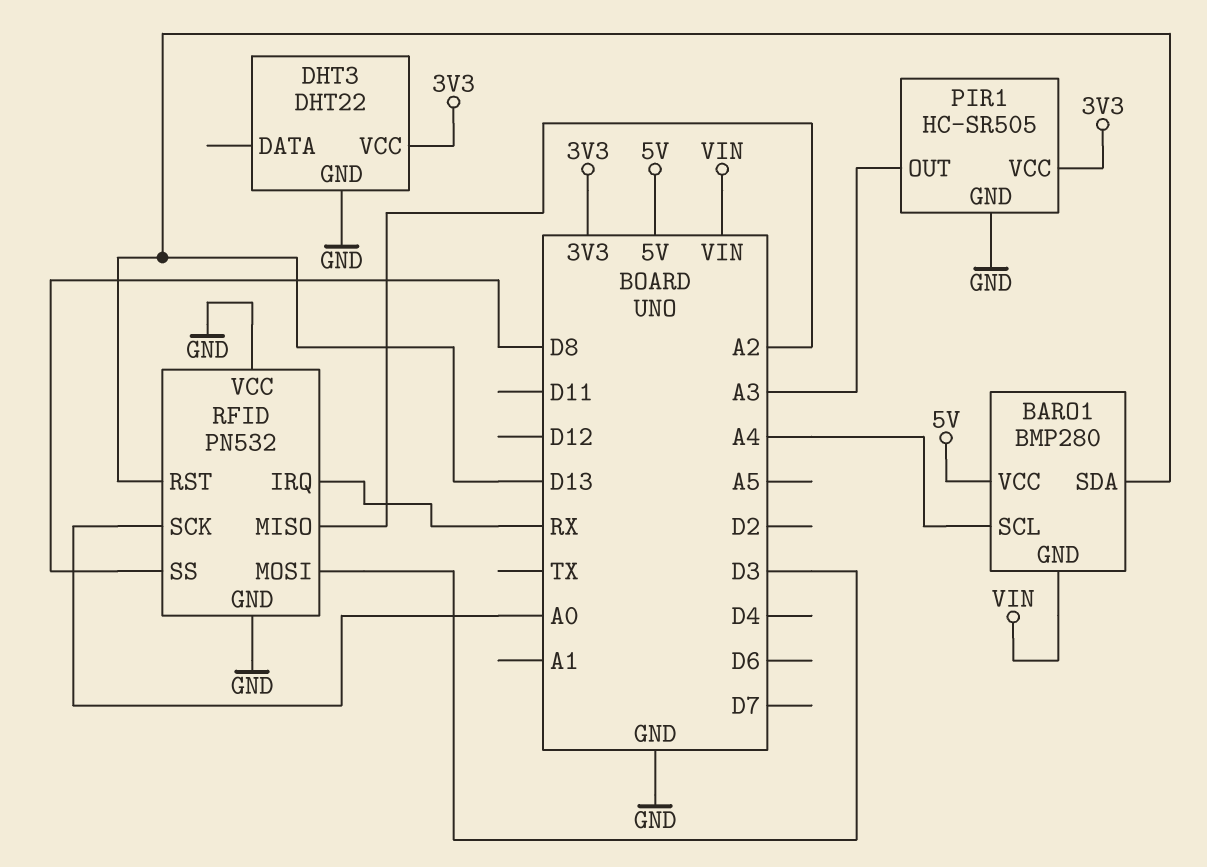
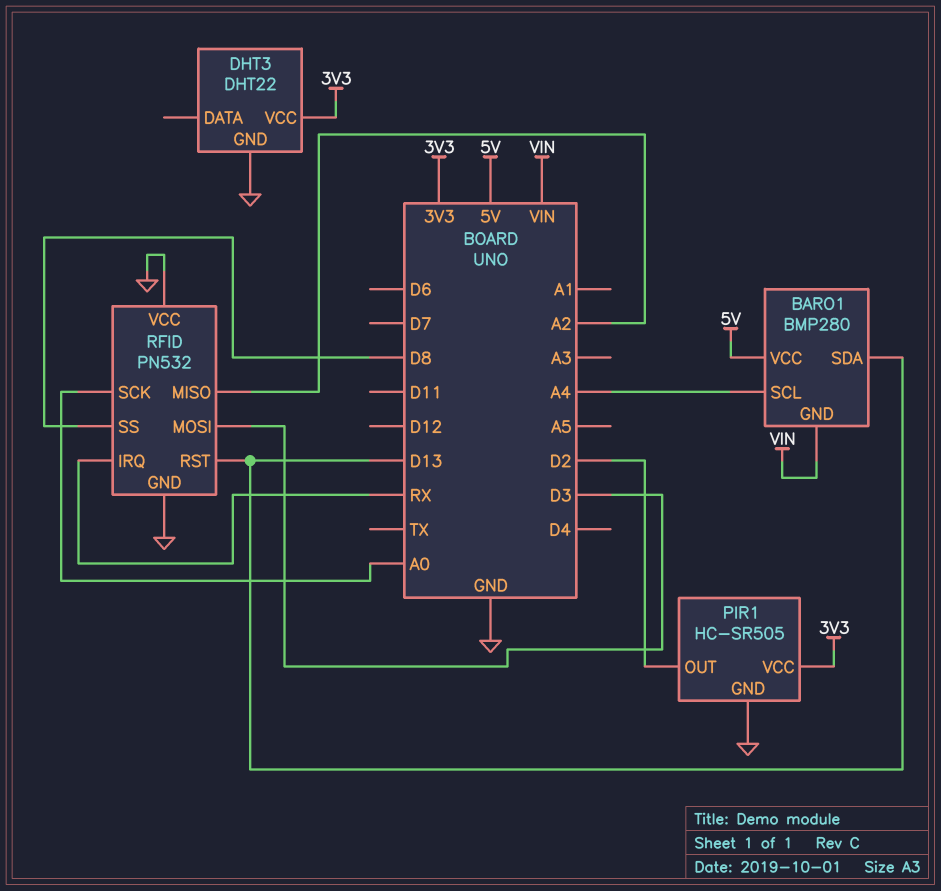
PIR1 pin OUT: A3 -> D2

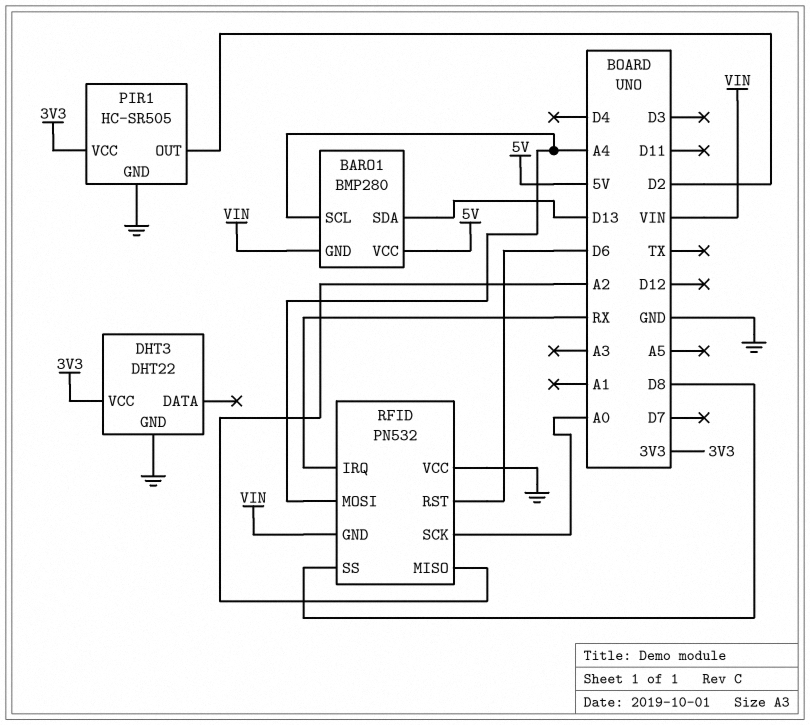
RFID pin GND: GND -> VIN
RFID pin MOSI: D3 -> A4
RFID pin RST: D13 -> D6

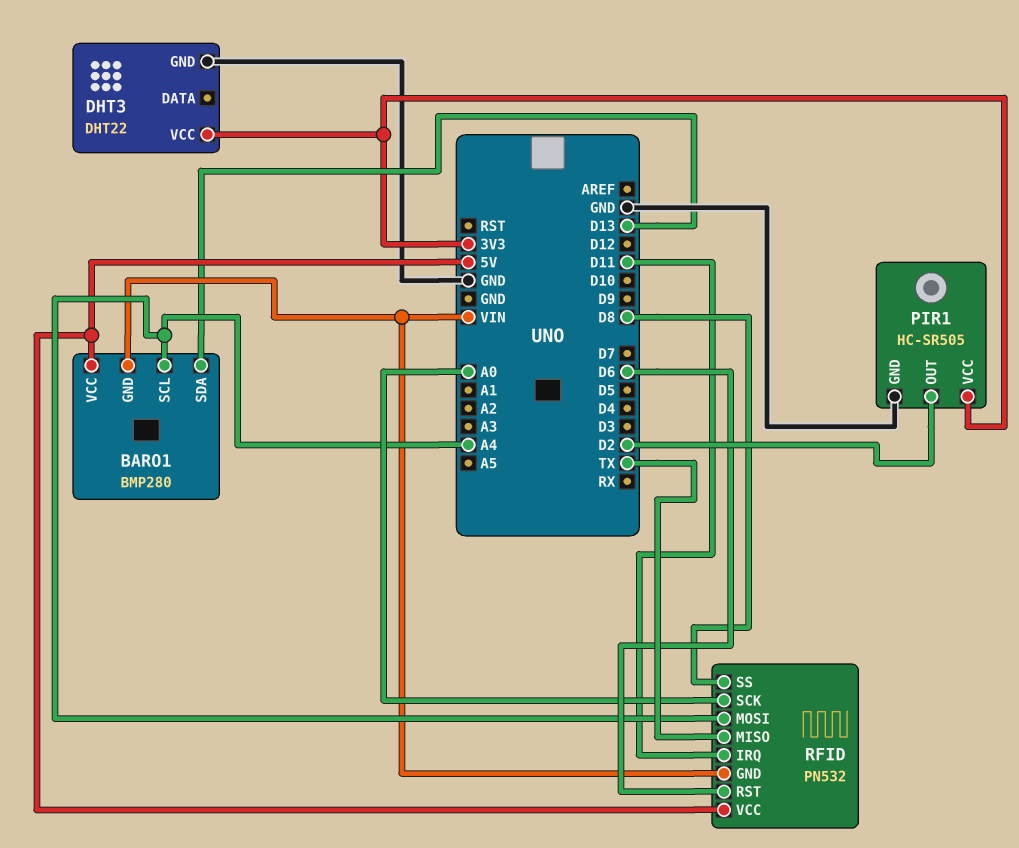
RFID pin IRQ: RX -> D11
RFID pin MISO: A2 -> TX
RFID pin VCC: GND -> 5V

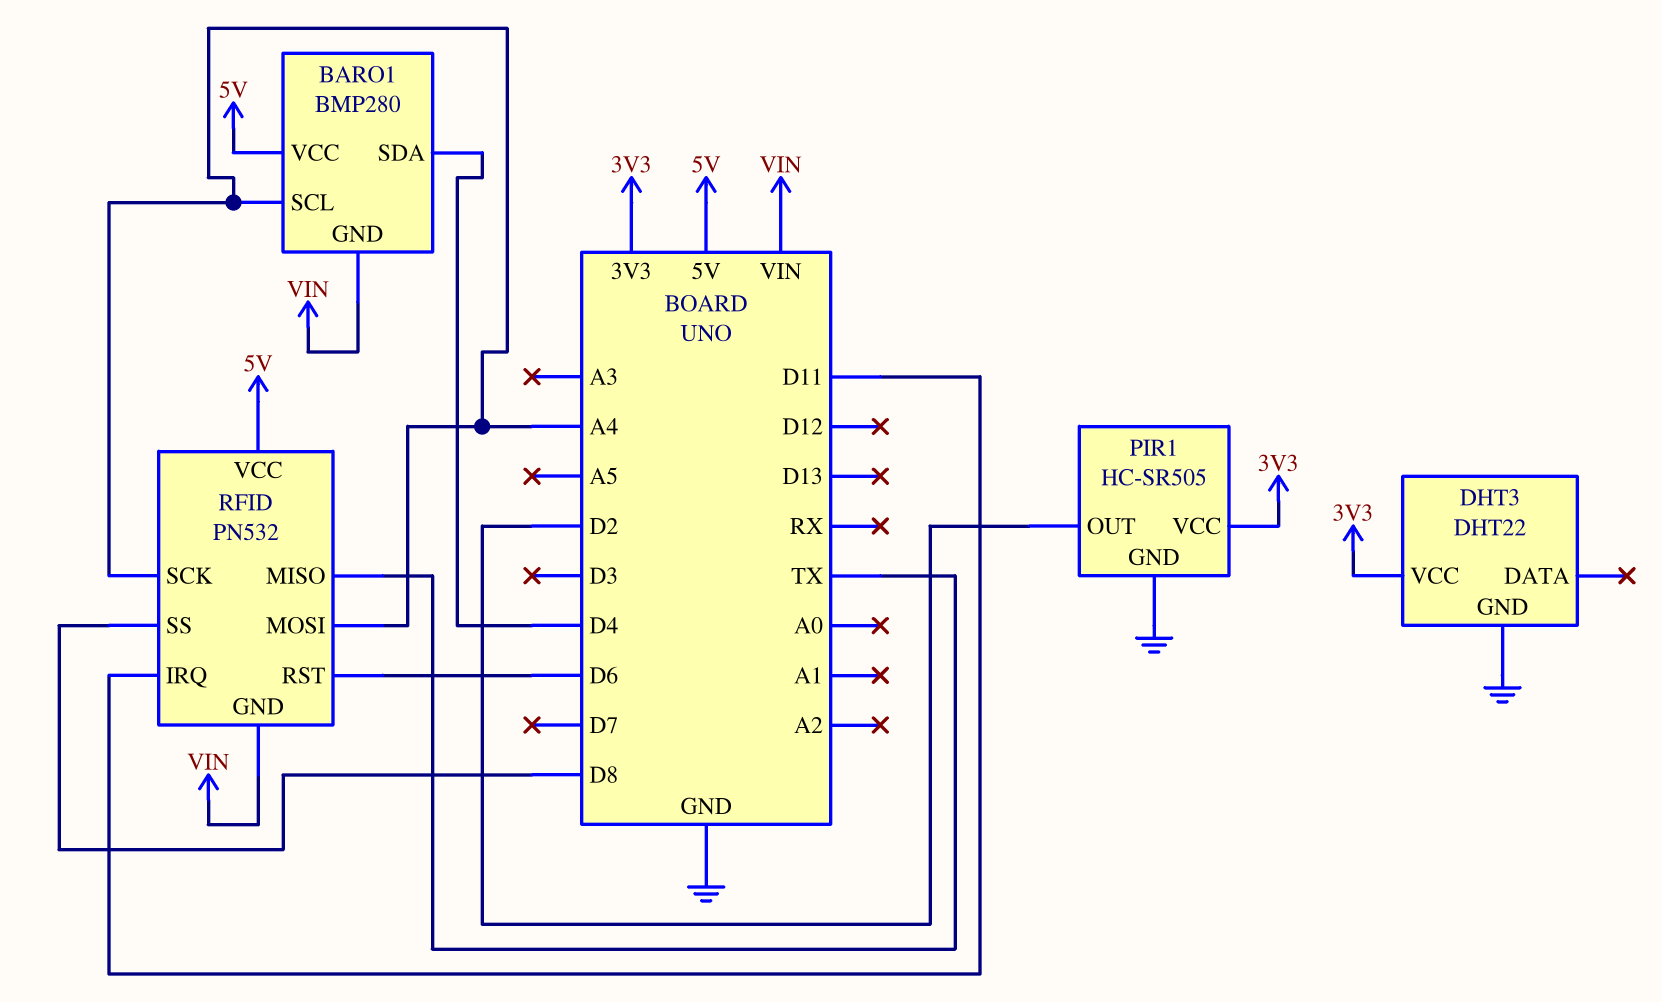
BARO1 pin SDA: D13 -> D4
RFID pin SCK: A0 -> A4

